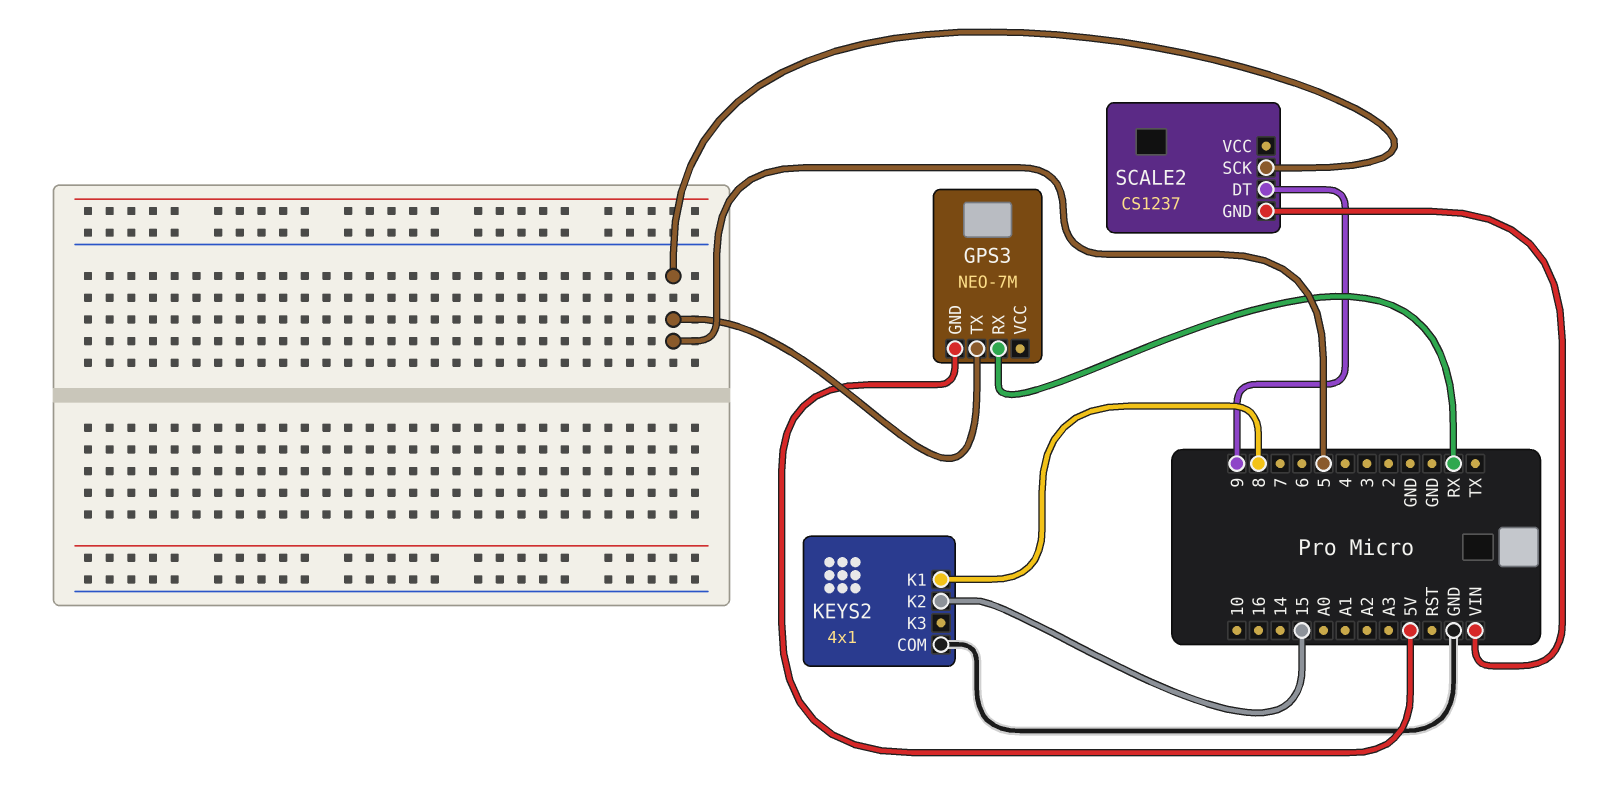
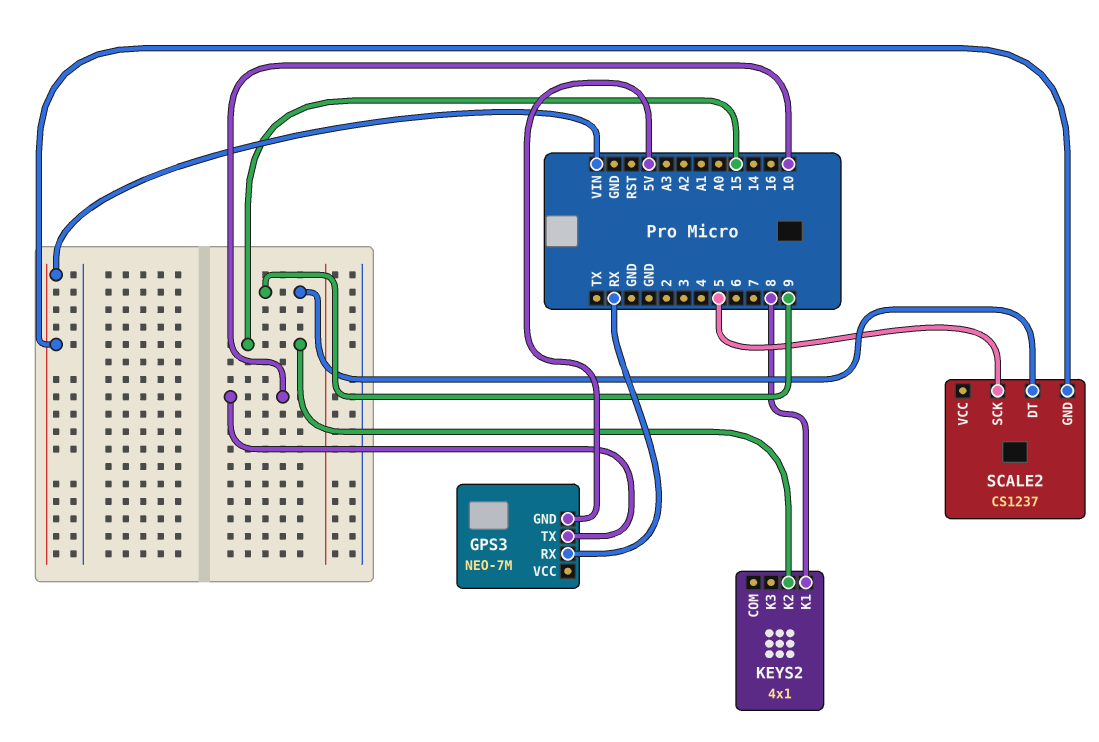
GPS3 pin TX: 5 -> 10
KEYS2 pin COM: GND -> none

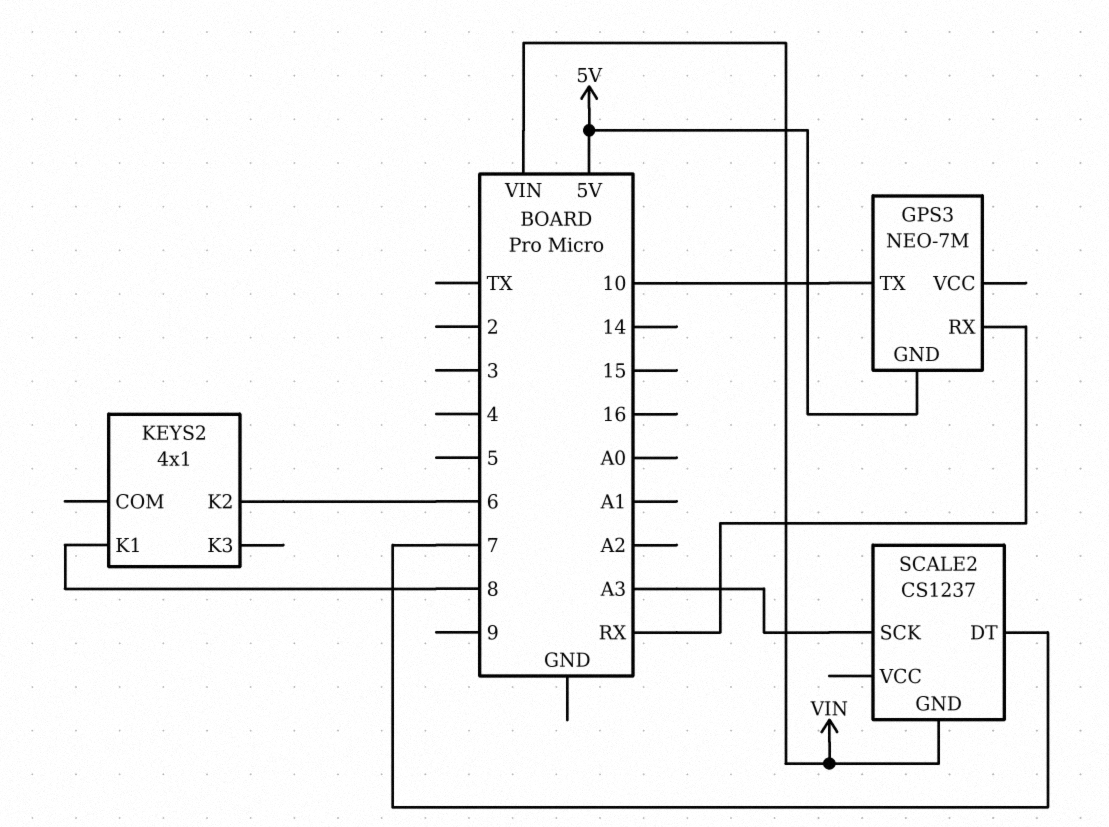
KEYS2 pin K2: 15 -> 6
SCALE2 pin DT: 9 -> 7
SCALE2 pin SCK: 5 -> A3

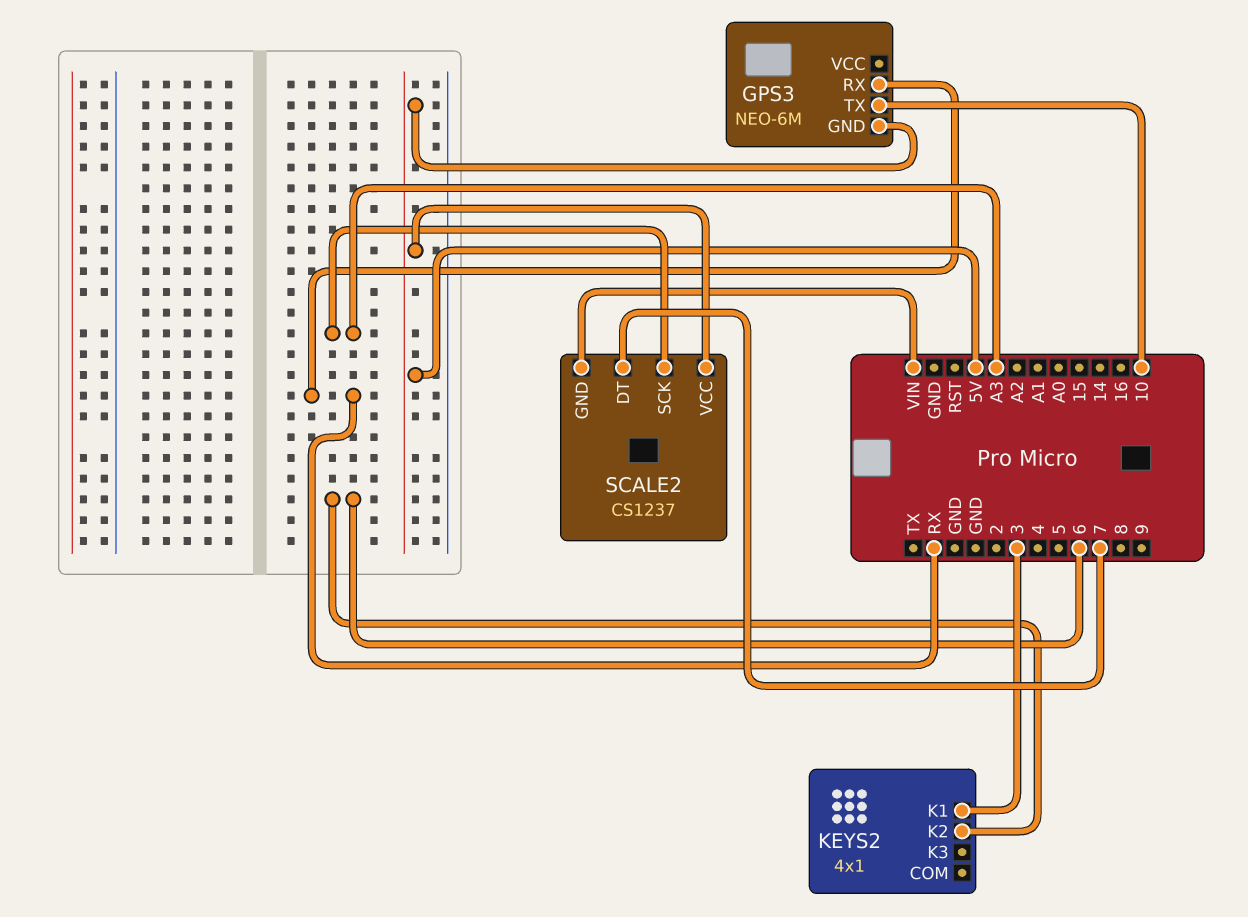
GPS3: NEO-7M -> NEO-6M
KEYS2 pin K1: 8 -> 3
SCALE2 pin VCC: none -> 5V

